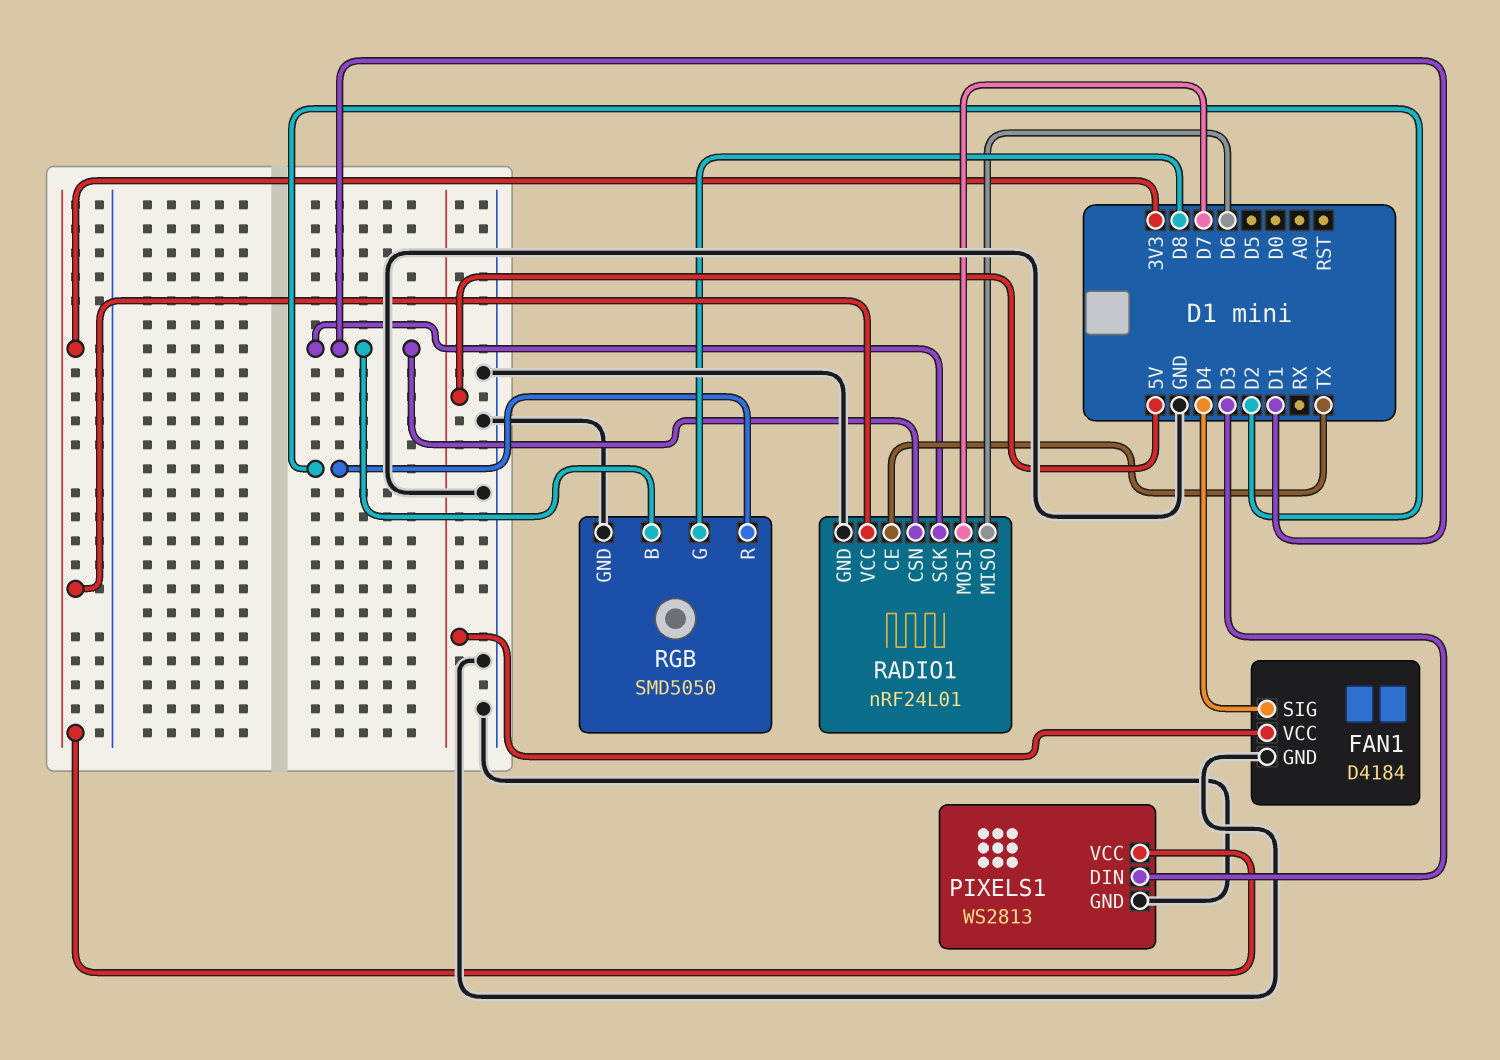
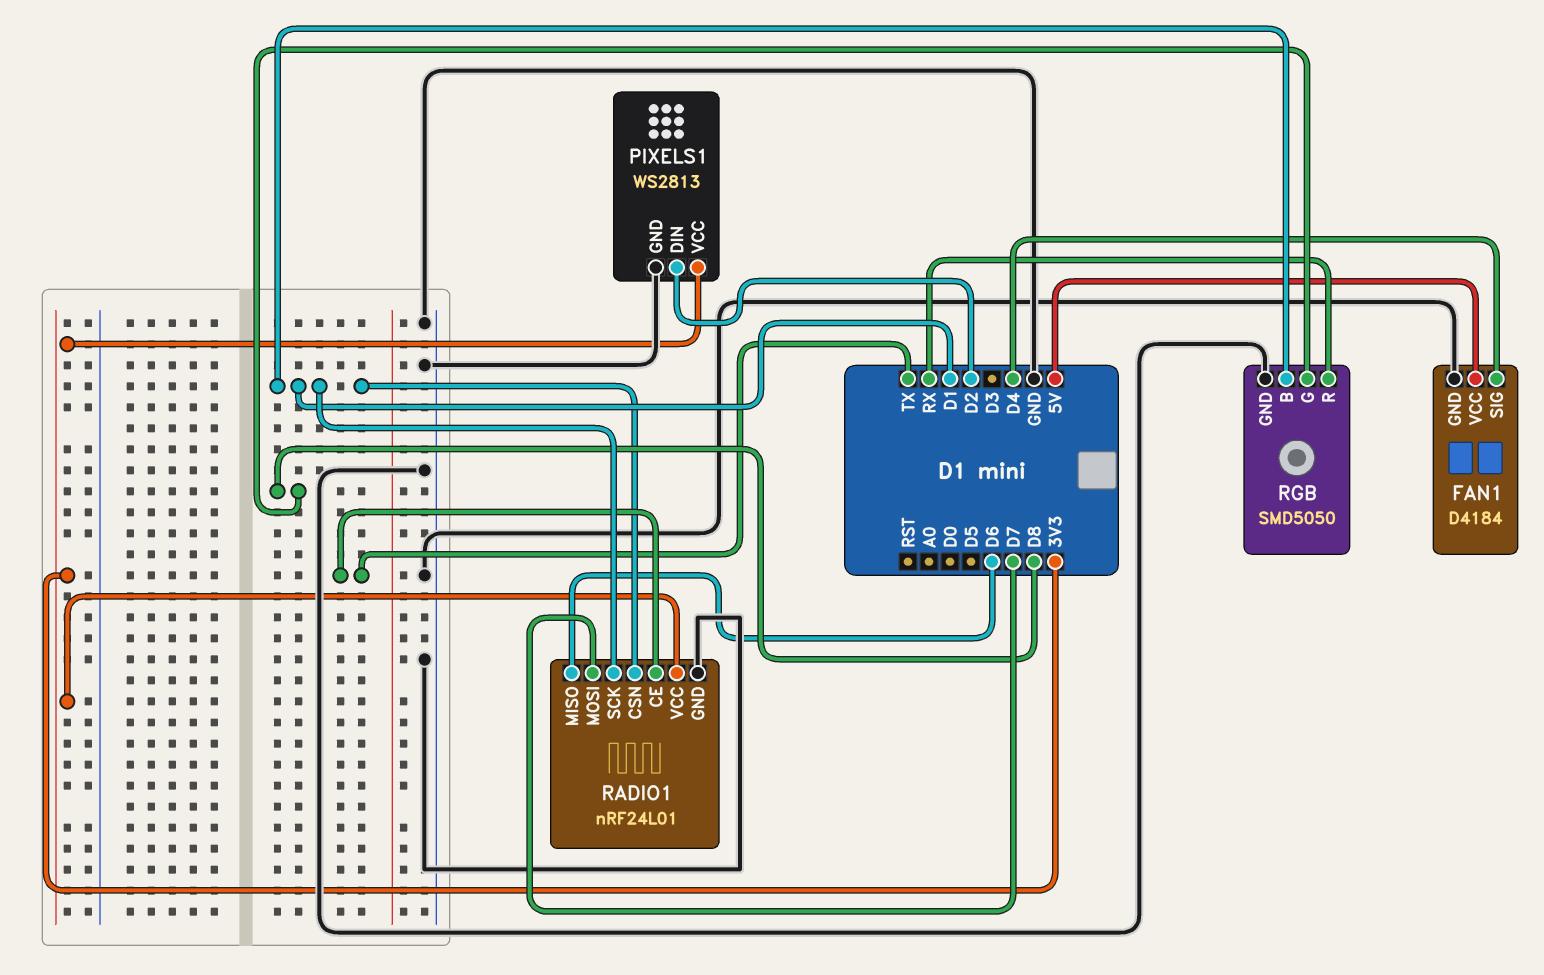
PIXELS1 pin DIN: D3 -> D2
RGB pin R: D2 -> RX

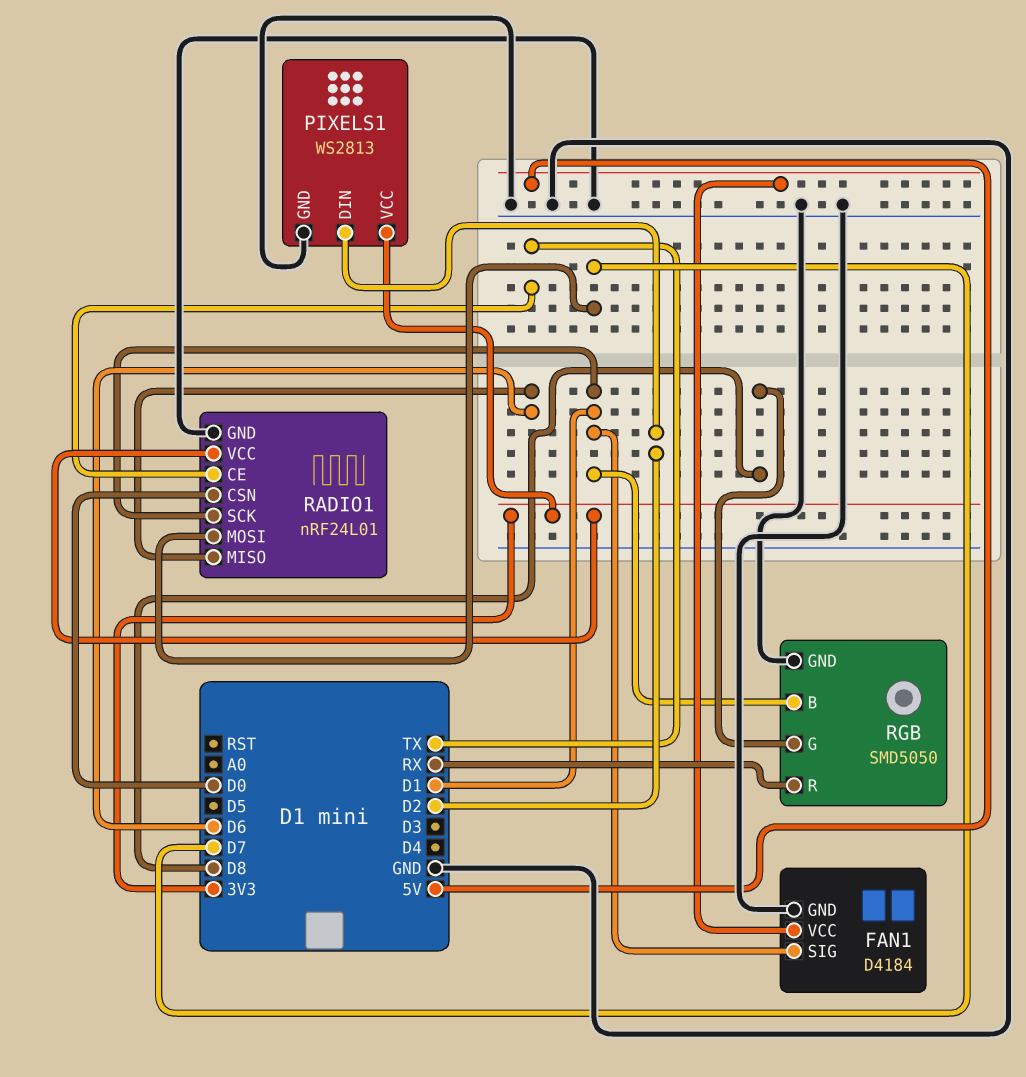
FAN1 pin SIG: D4 -> D1
RADIO1 pin CSN: D1 -> D0

